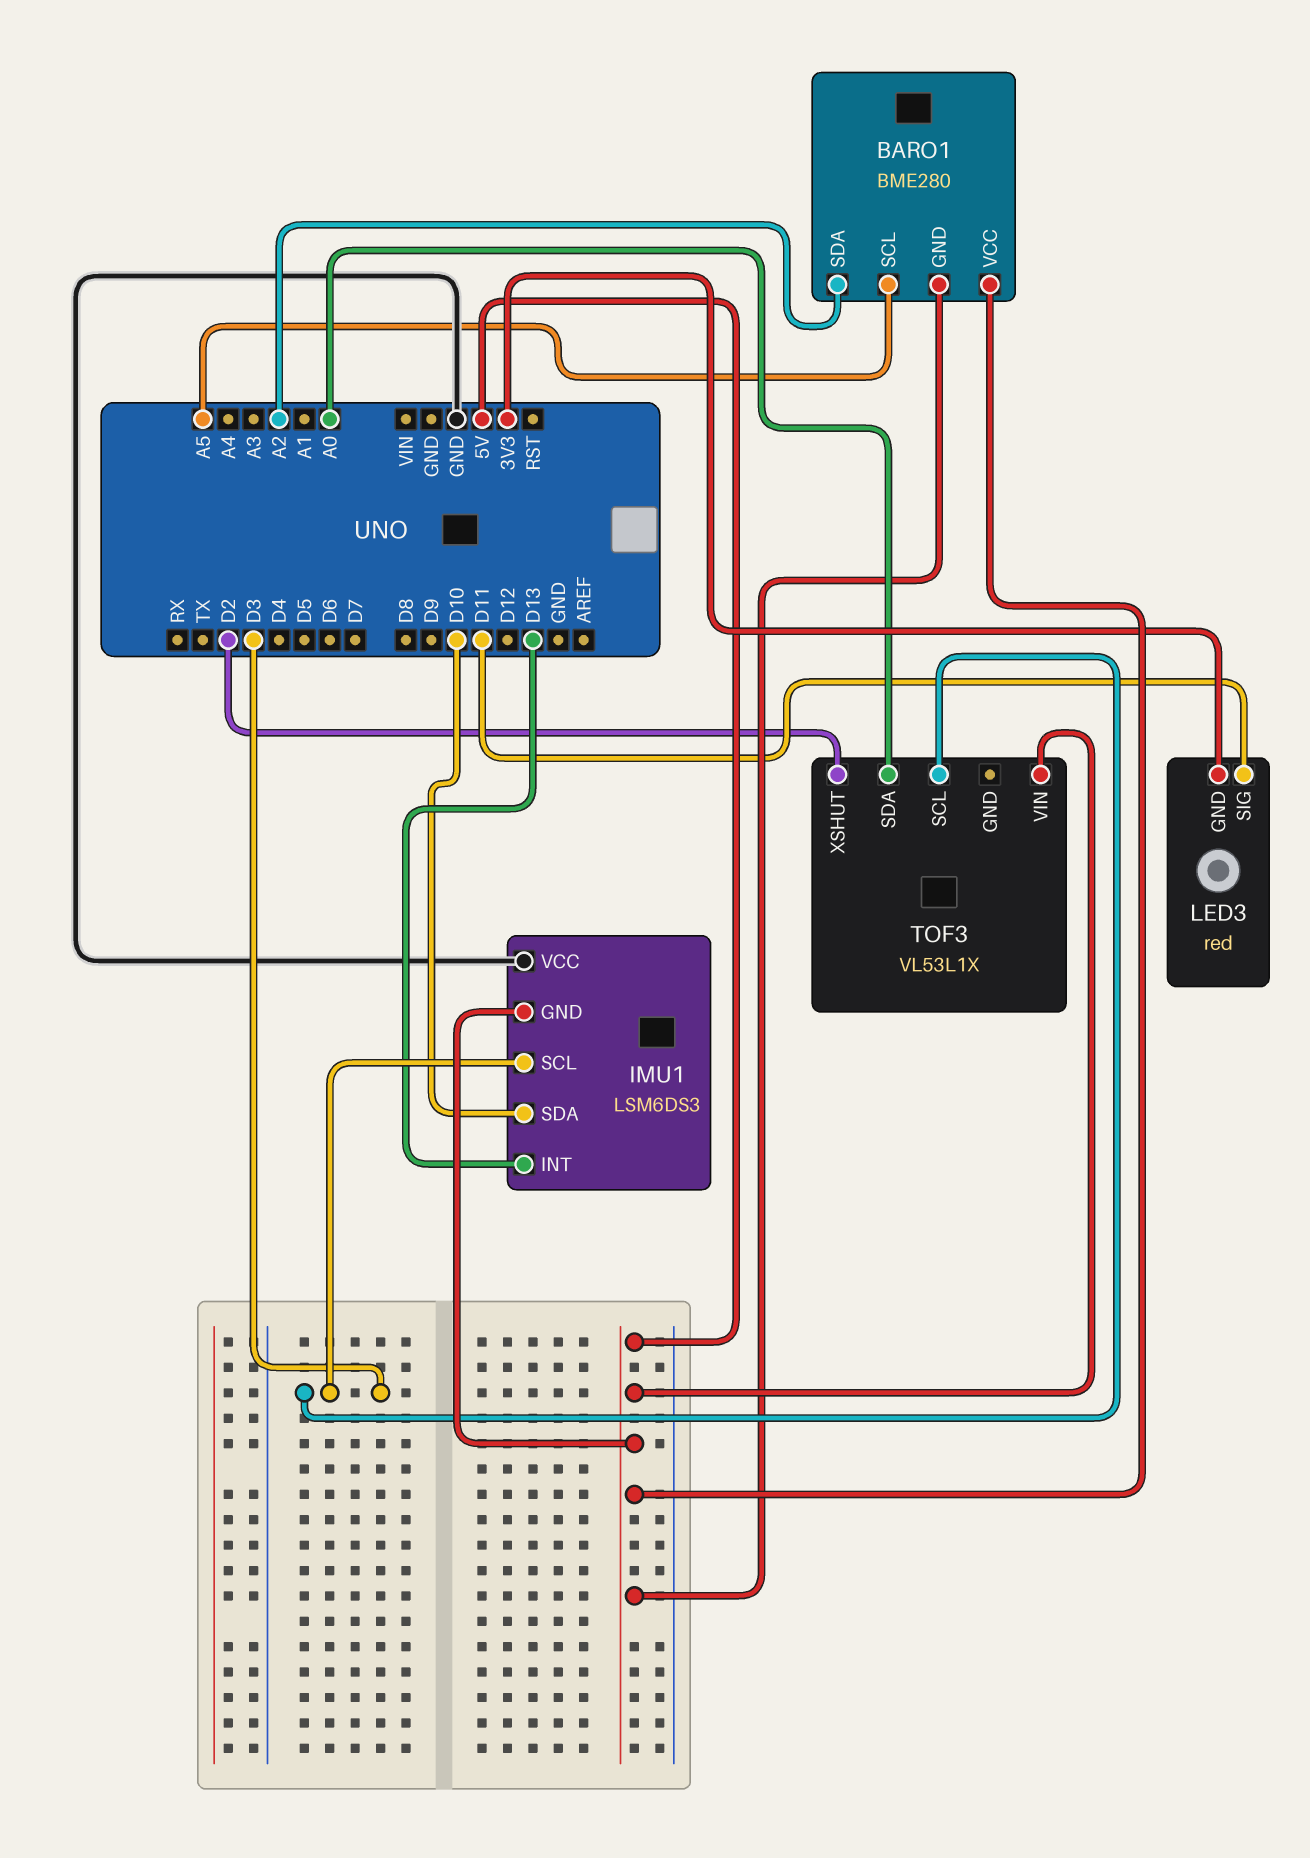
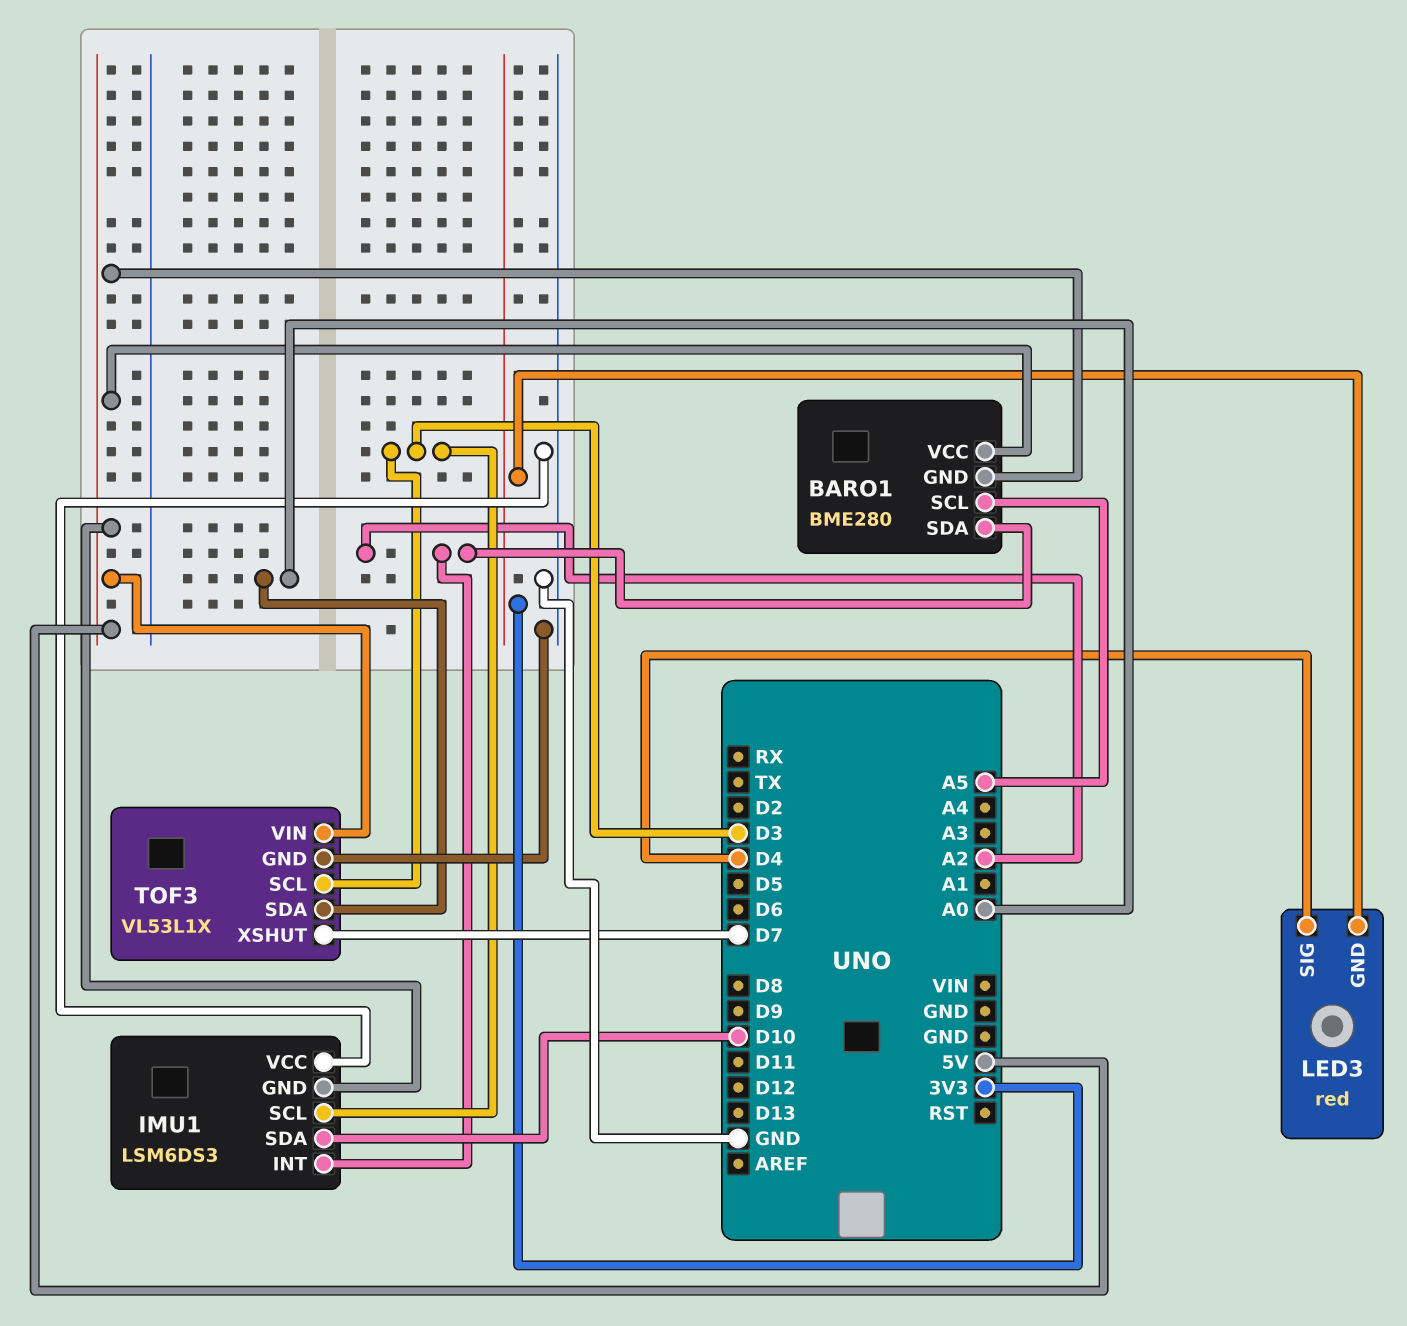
IMU1 pin INT: D13 -> A2
LED3 pin SIG: D11 -> D4
TOF3 pin GND: none -> GND
TOF3 pin XSHUT: D2 -> D7

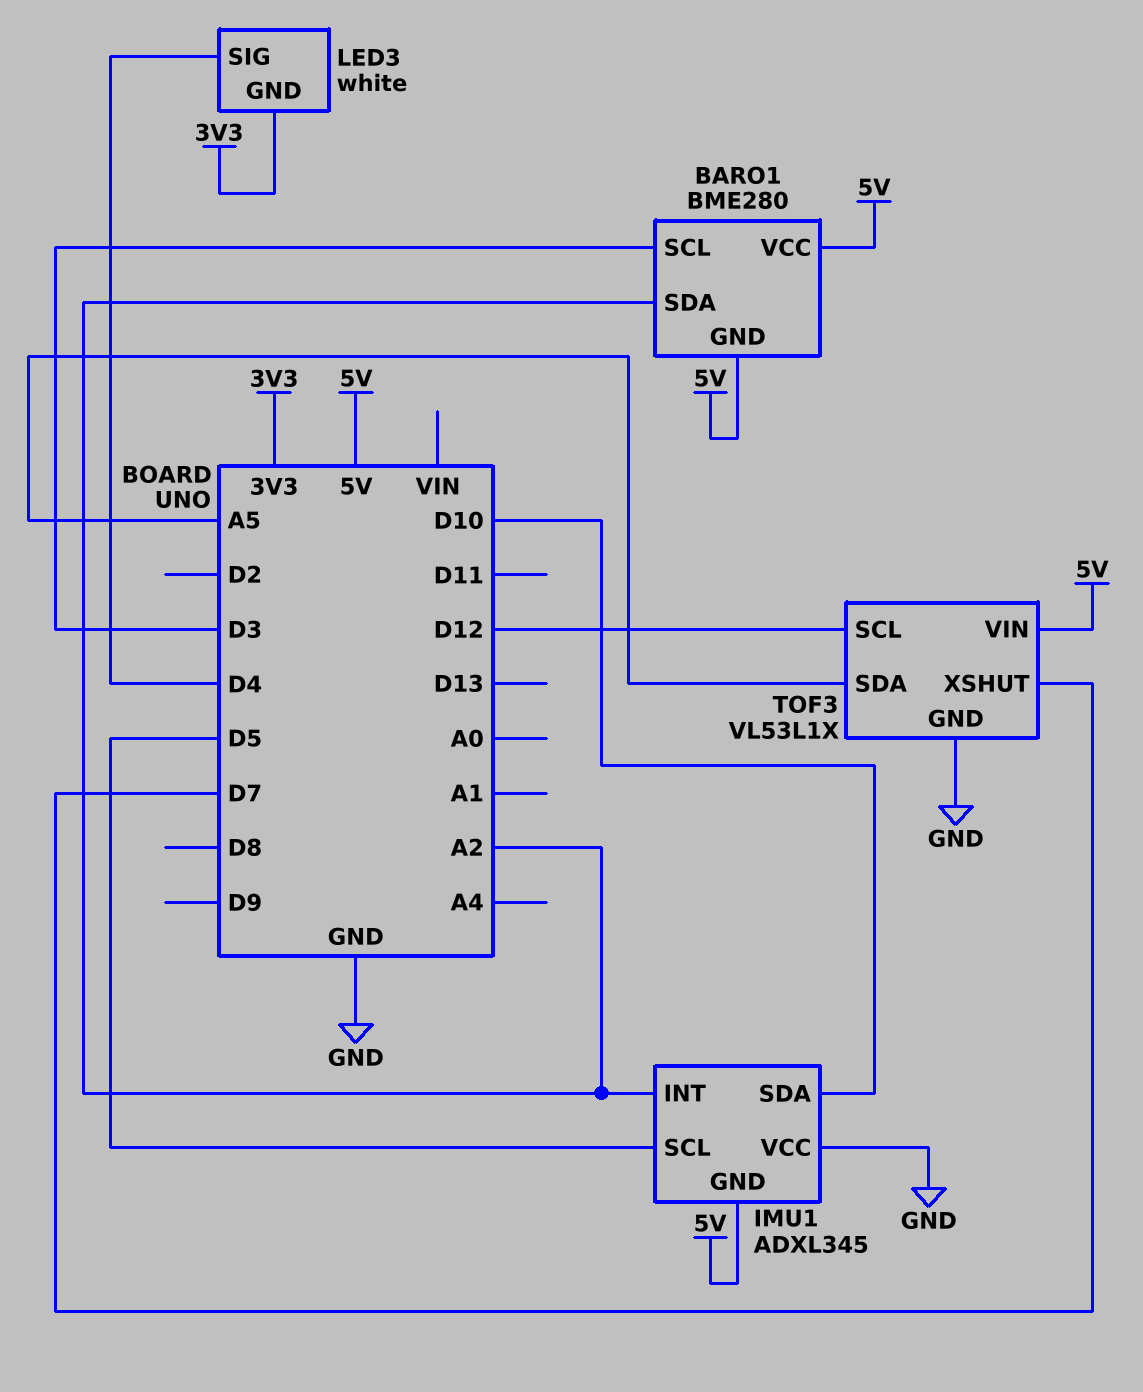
BARO1 pin SCL: A5 -> D3
IMU1: LSM6DS3 -> ADXL345
IMU1 pin SCL: D3 -> D5
LED3: red -> white
TOF3 pin SCL: D3 -> D12
TOF3 pin SDA: A0 -> A5

